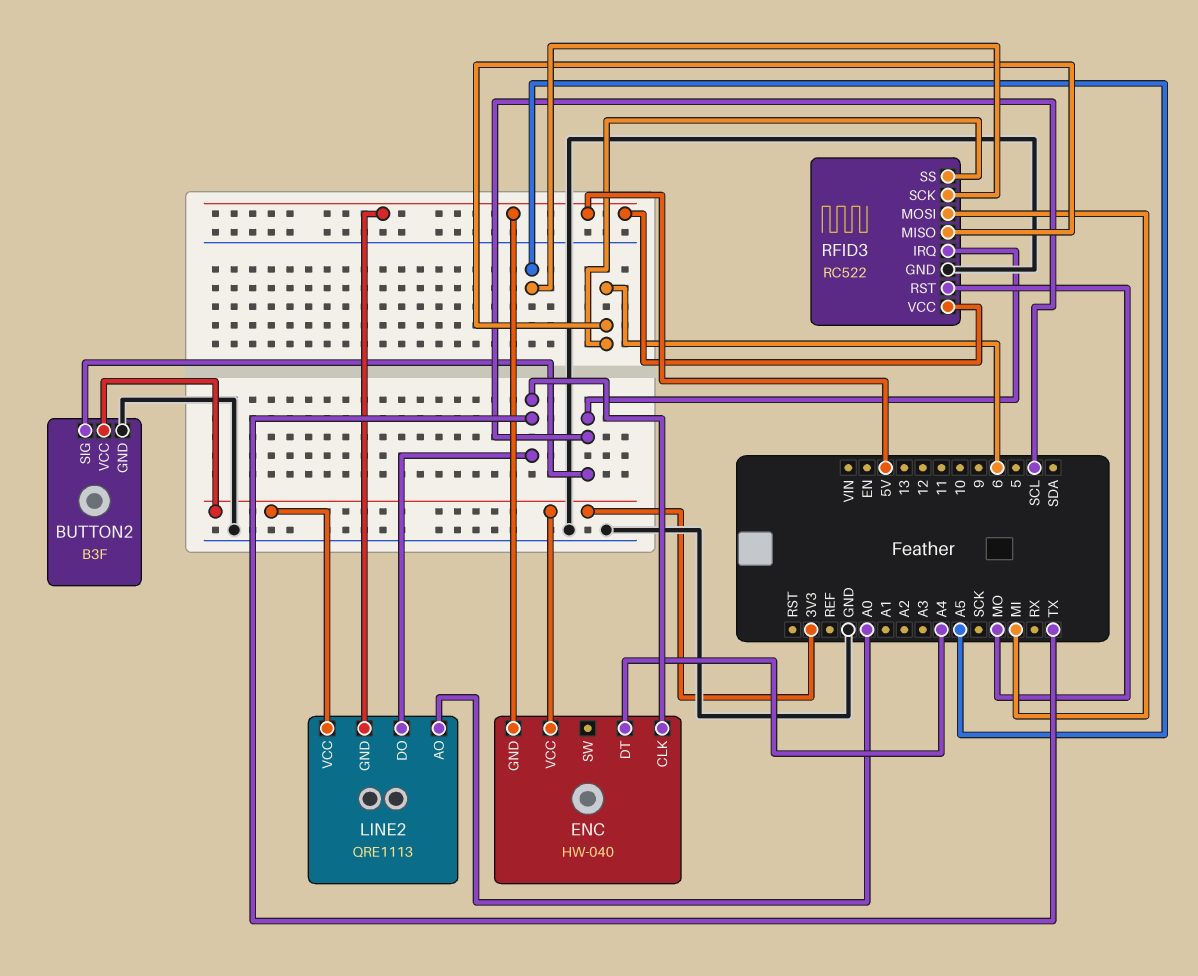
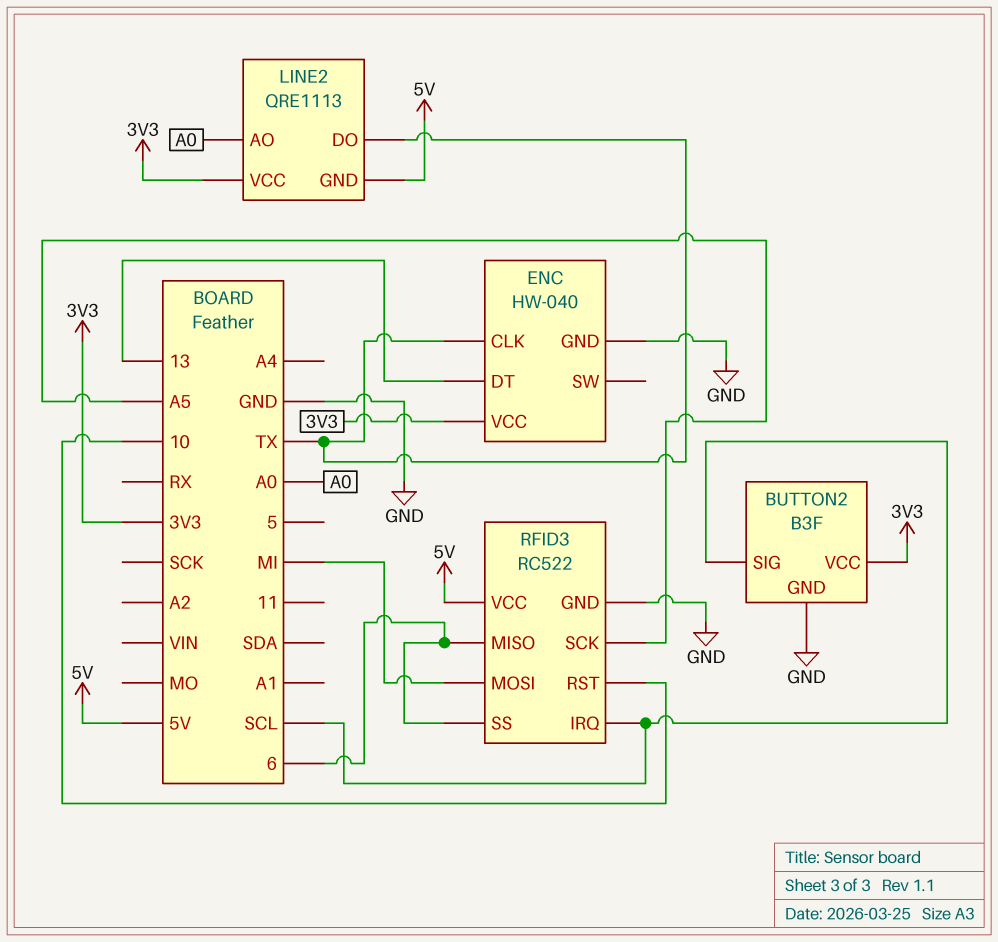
ENC pin DT: A4 -> 13
ENC pin GND: 5V -> GND
RFID3 pin RST: MO -> 10

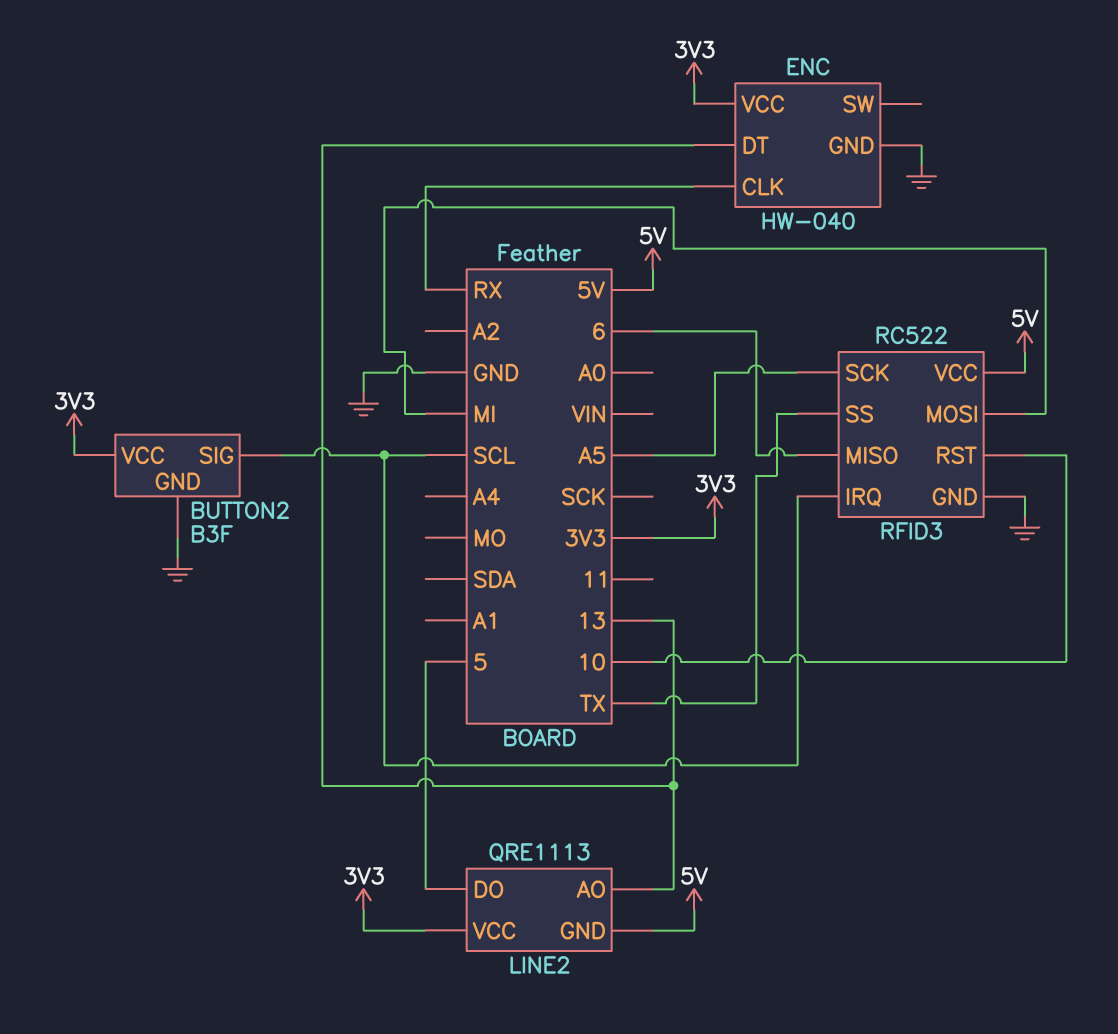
ENC pin CLK: TX -> RX
LINE2 pin AO: A0 -> 13
LINE2 pin DO: TX -> 5
RFID3 pin SS: 6 -> TX

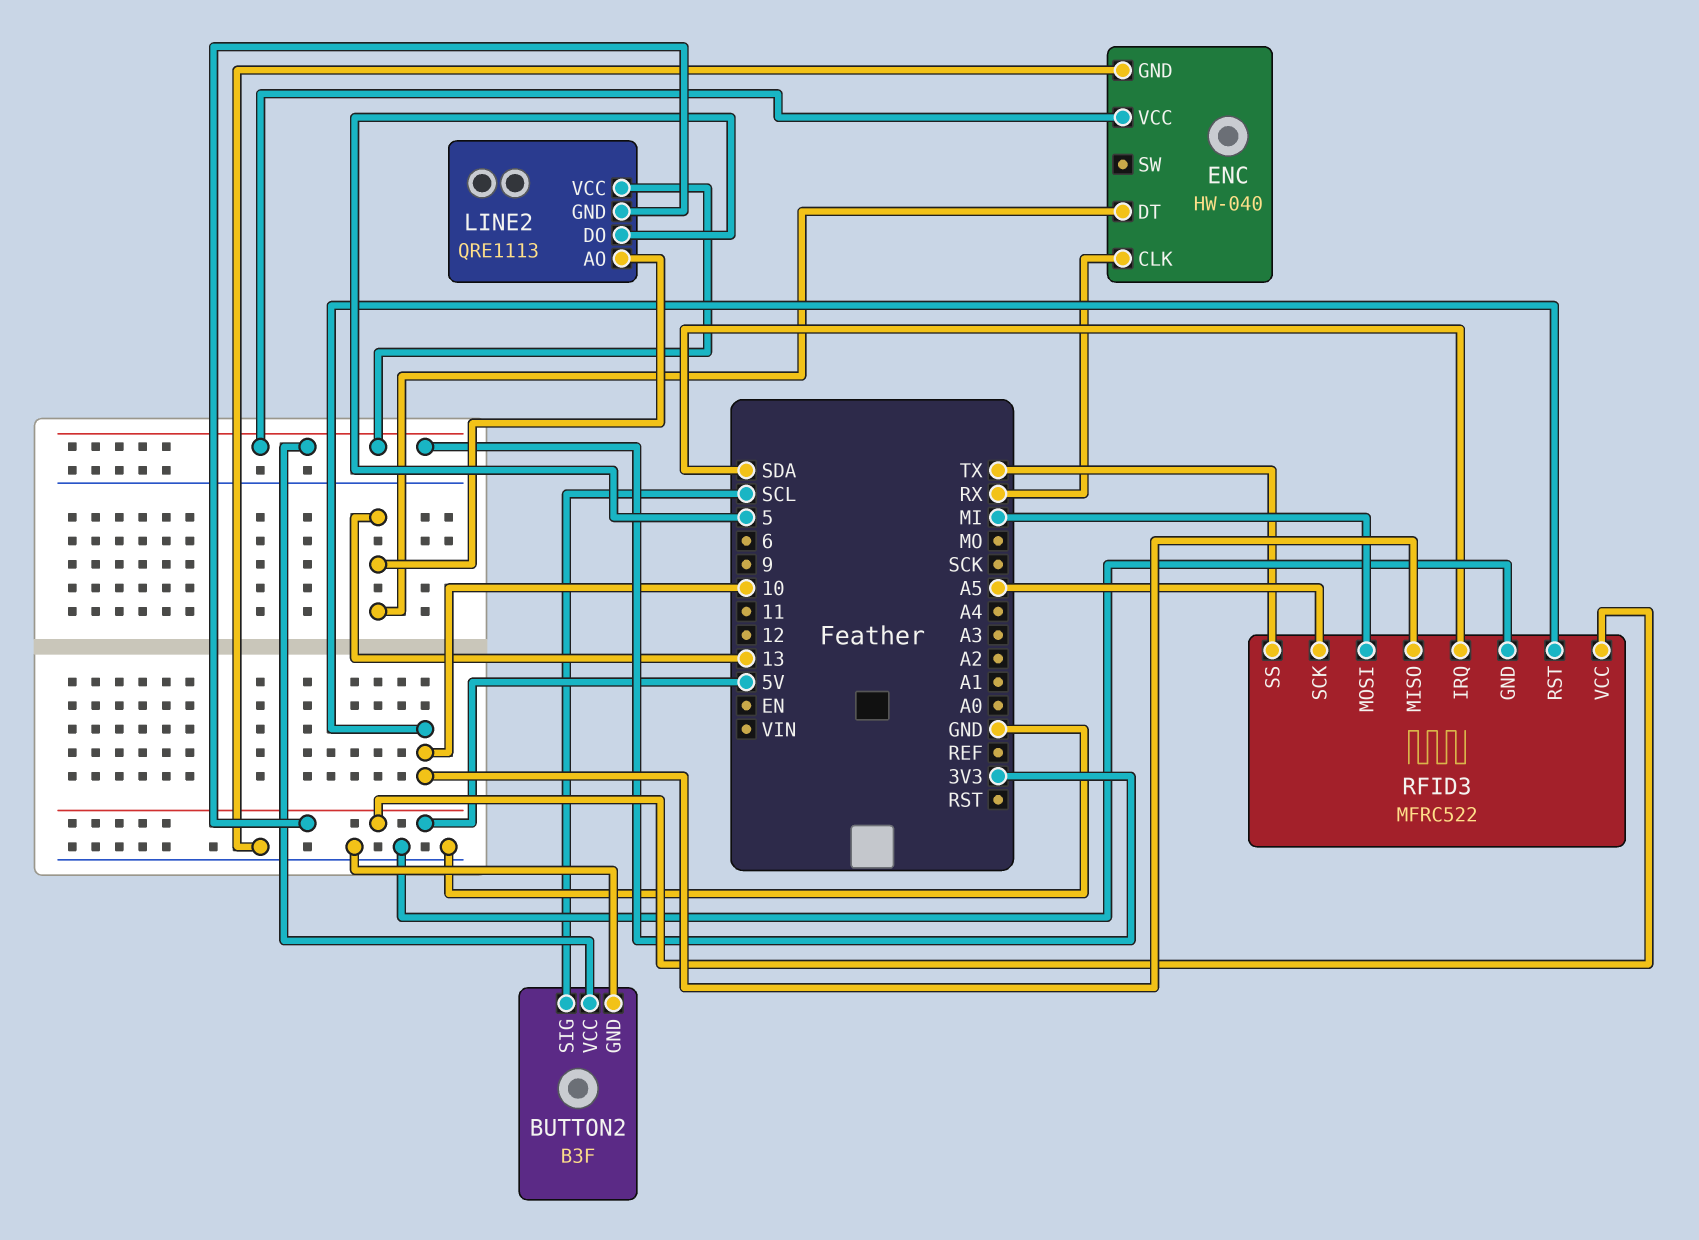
RFID3: RC522 -> MFRC522
RFID3 pin IRQ: SCL -> SDA
RFID3 pin MISO: 6 -> 10

